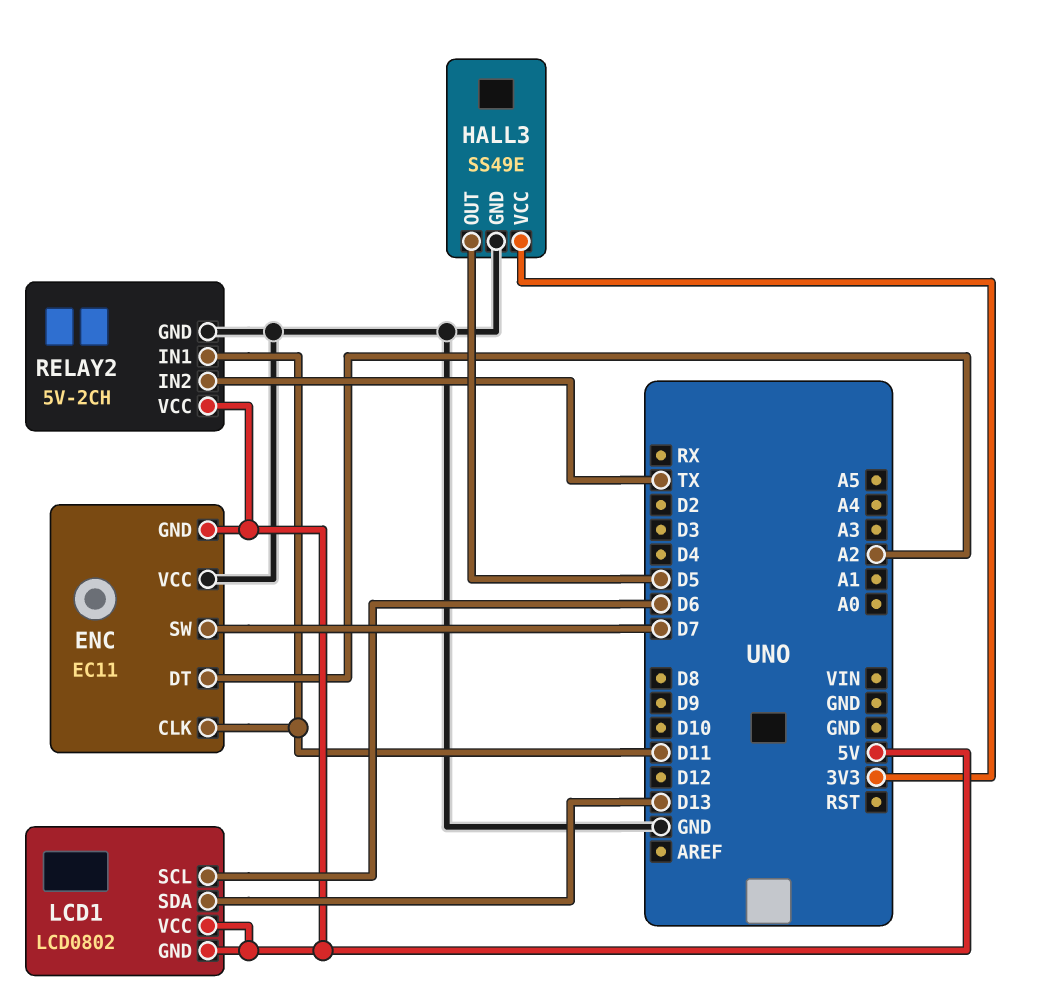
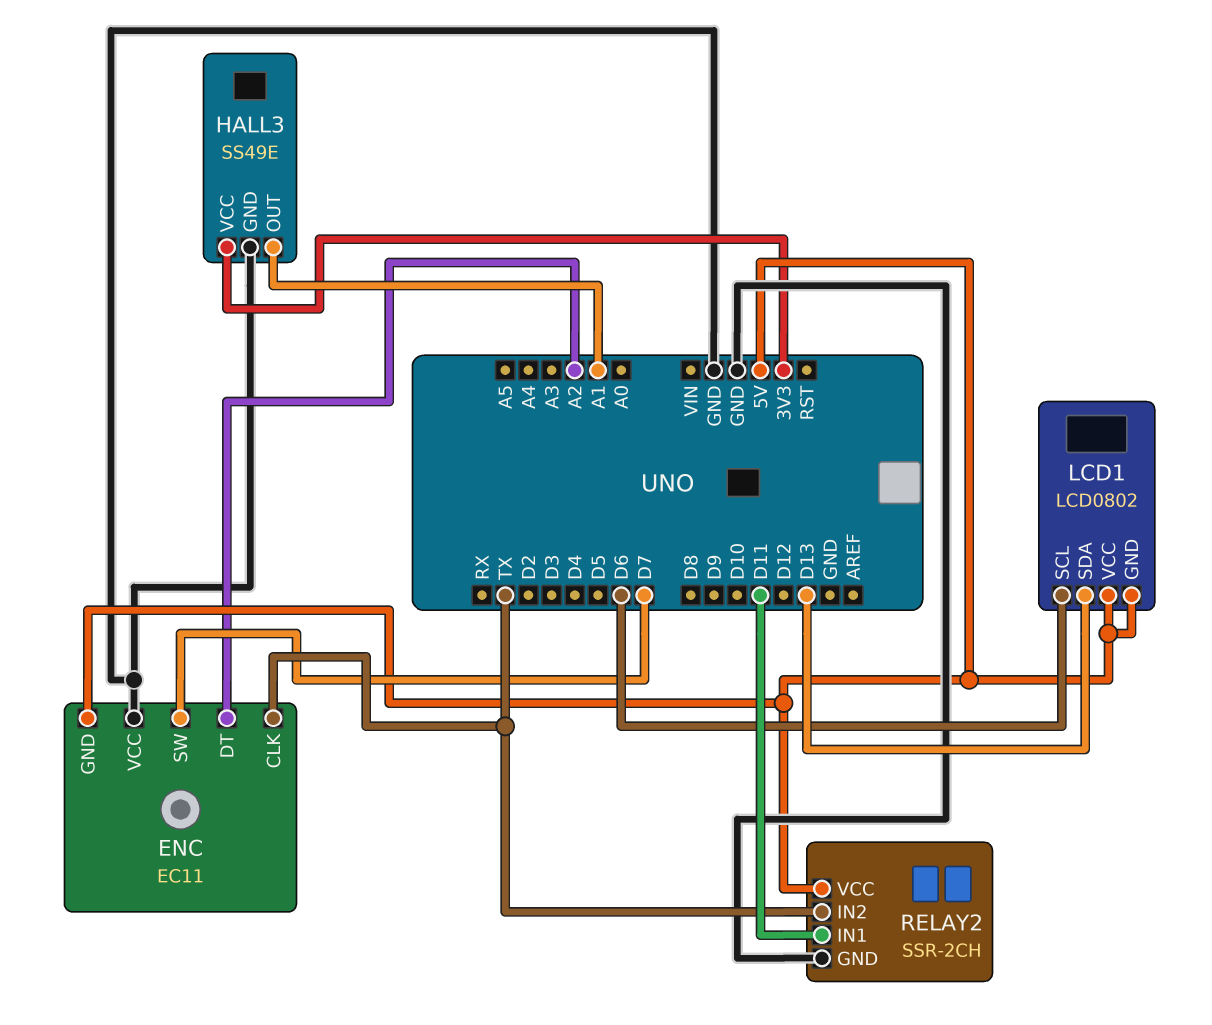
ENC pin CLK: D11 -> TX
HALL3 pin OUT: D5 -> A1
RELAY2: 5V-2CH -> SSR-2CH

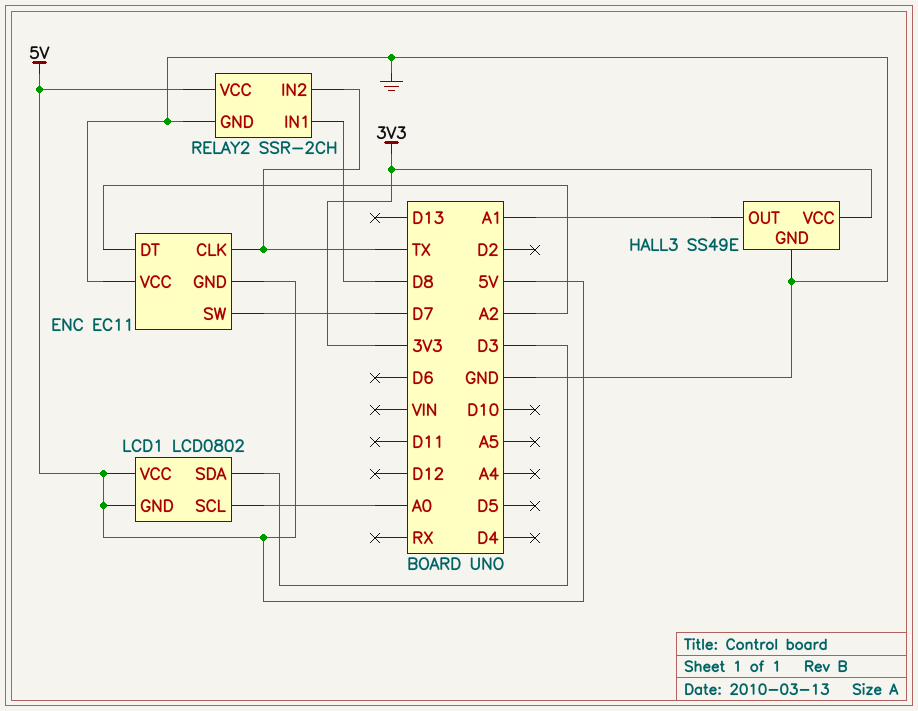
LCD1 pin SCL: D6 -> A0
LCD1 pin SDA: D13 -> D3
RELAY2 pin IN1: D11 -> D8

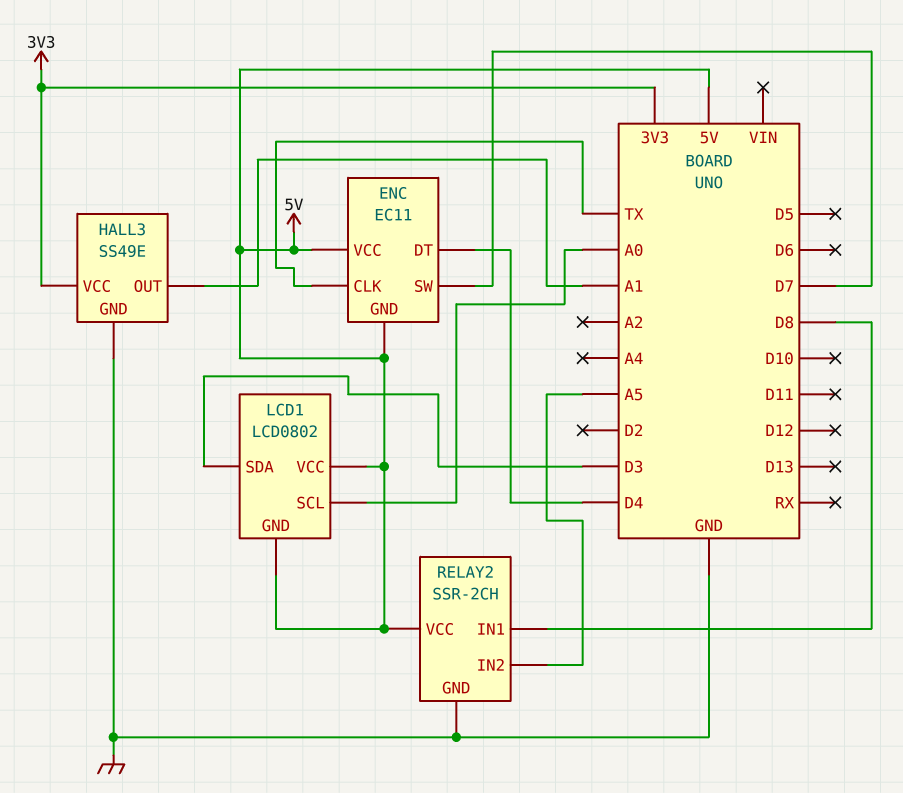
ENC pin DT: A2 -> D4
ENC pin VCC: GND -> 5V
RELAY2 pin IN2: TX -> A5

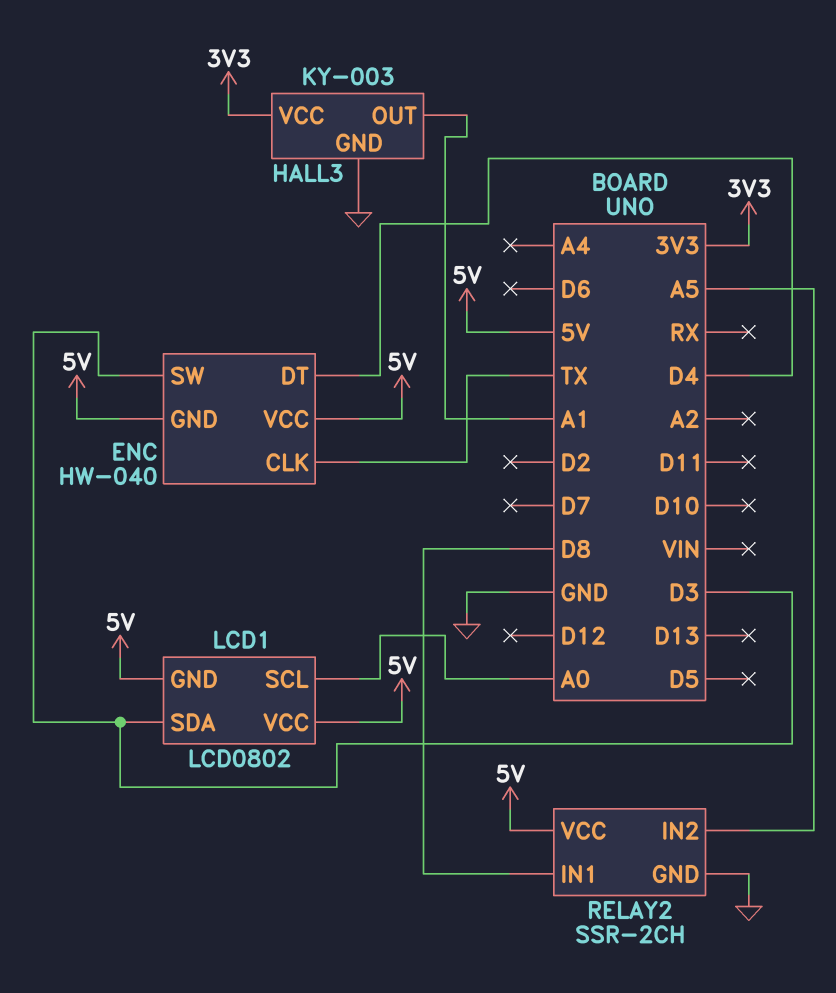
ENC: EC11 -> HW-040
ENC pin SW: D7 -> D3
HALL3: SS49E -> KY-003

